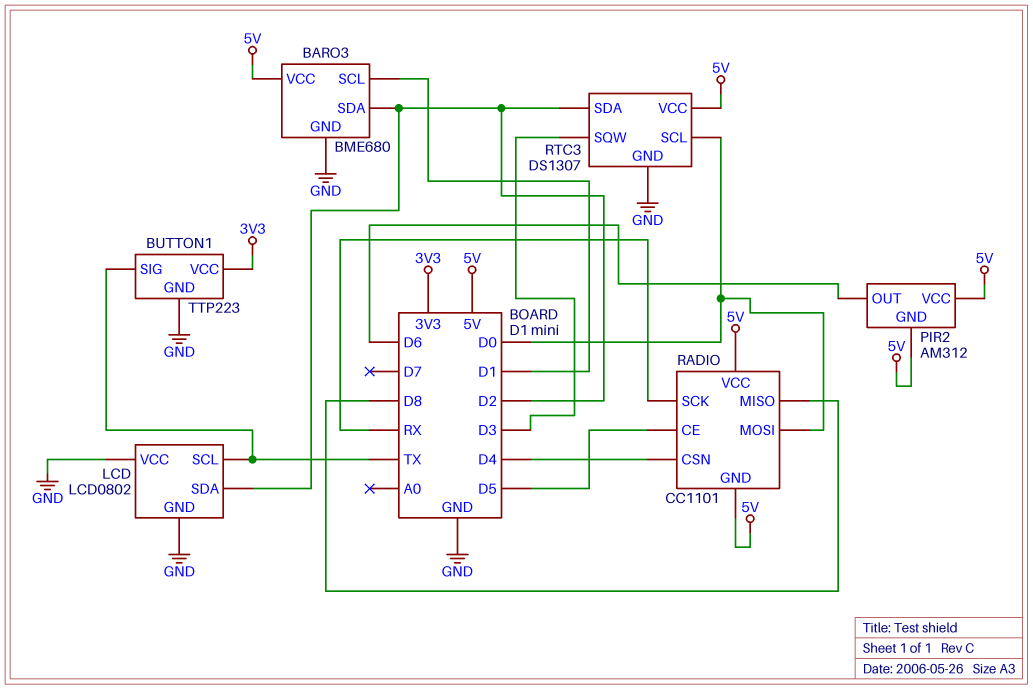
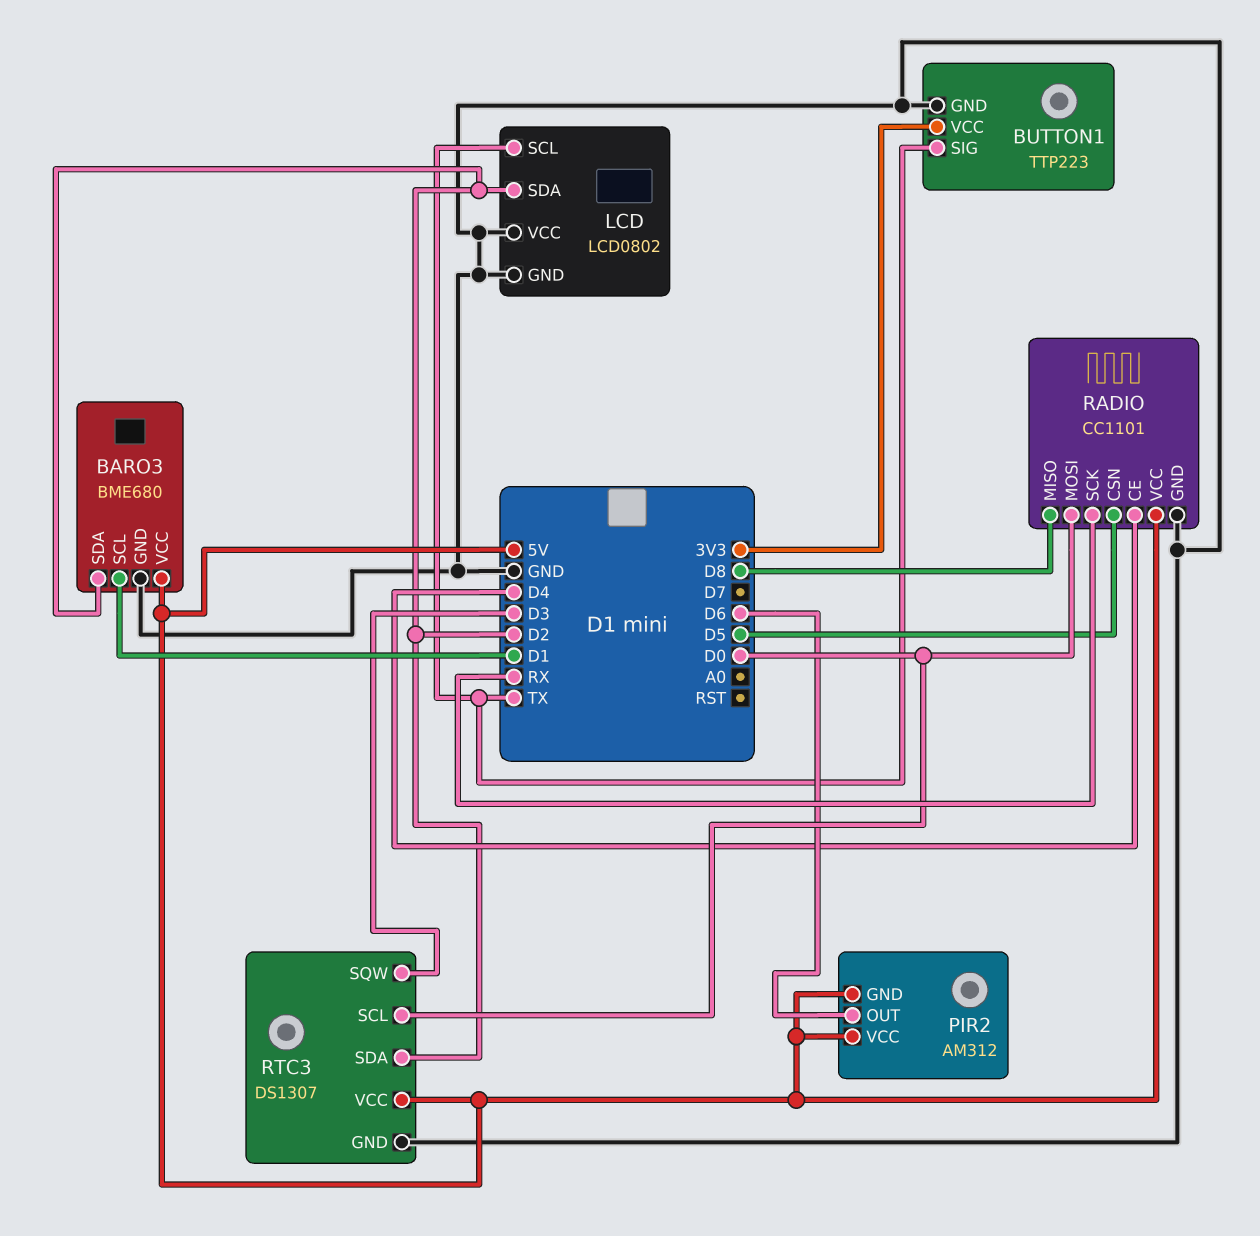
RADIO pin CE: D5 -> D4
RADIO pin CSN: D4 -> D5
RADIO pin GND: 5V -> GND

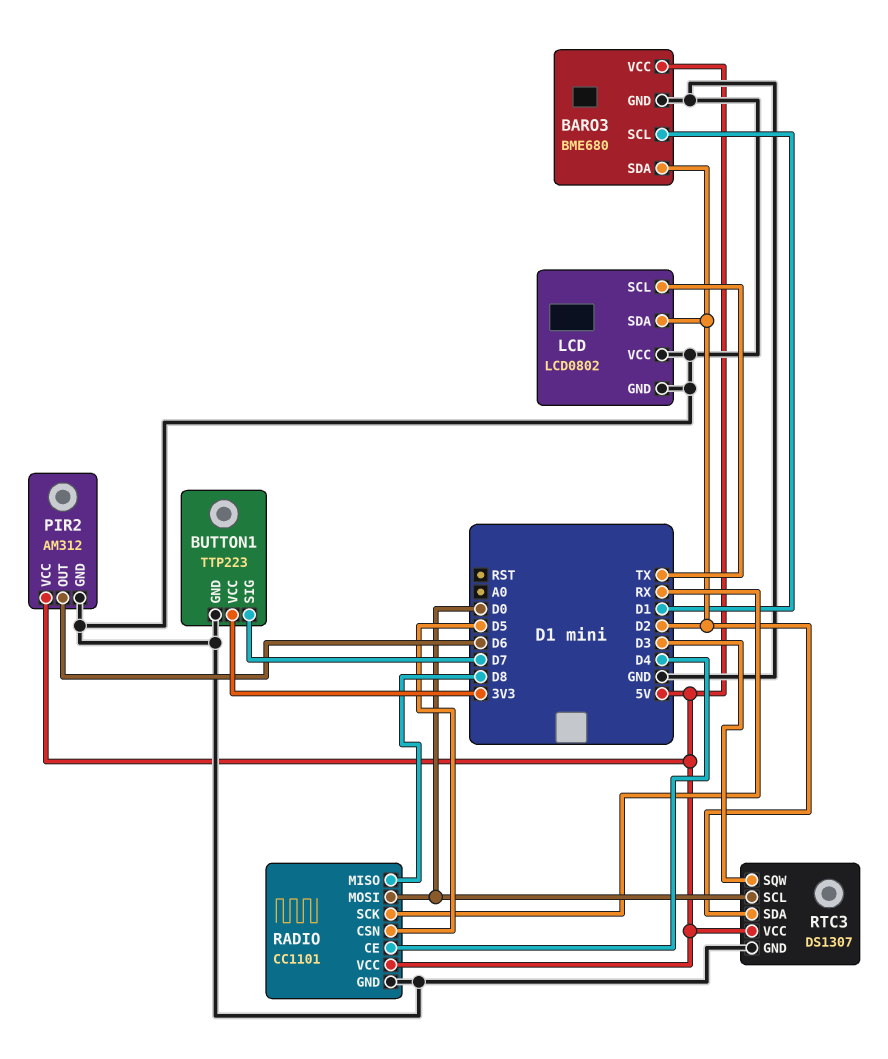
BUTTON1 pin SIG: TX -> D7
PIR2 pin GND: 5V -> GND

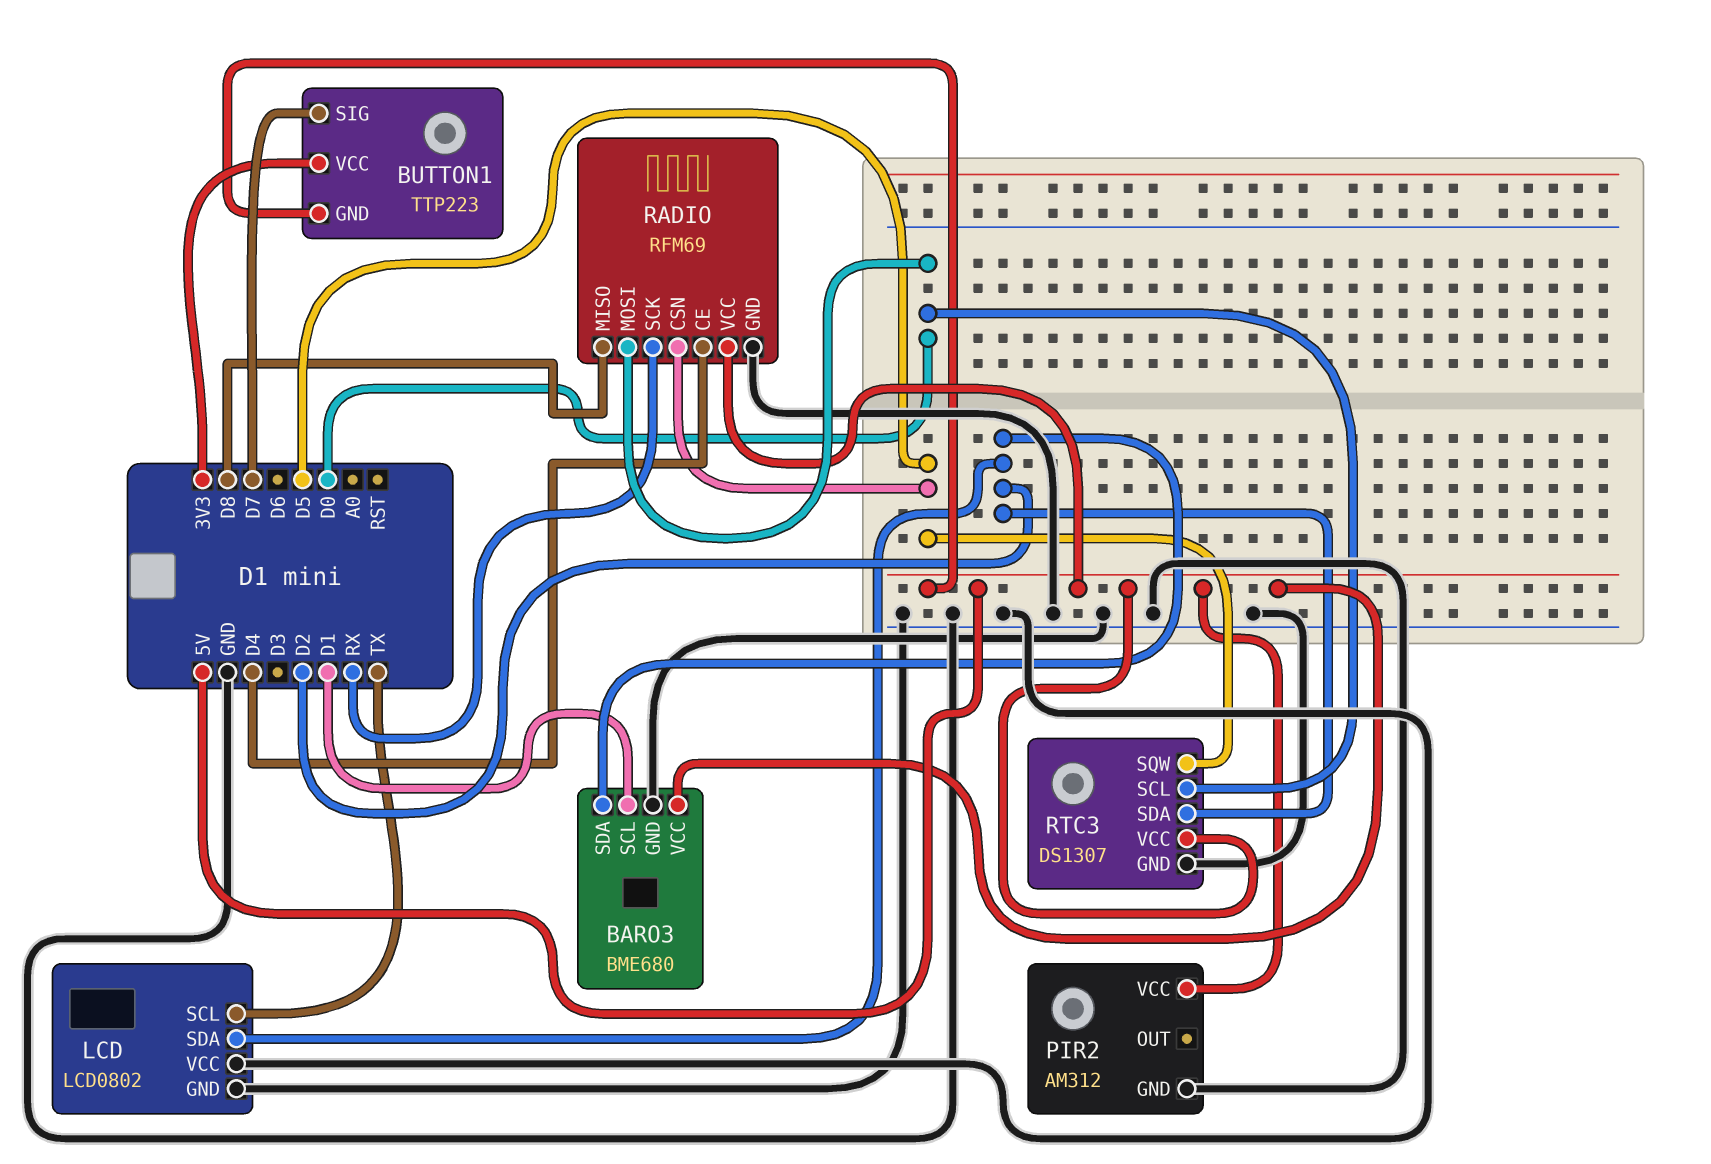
BUTTON1 pin GND: GND -> 5V
PIR2 pin OUT: D6 -> none
RADIO: CC1101 -> RFM69
RTC3 pin SQW: D3 -> D5

